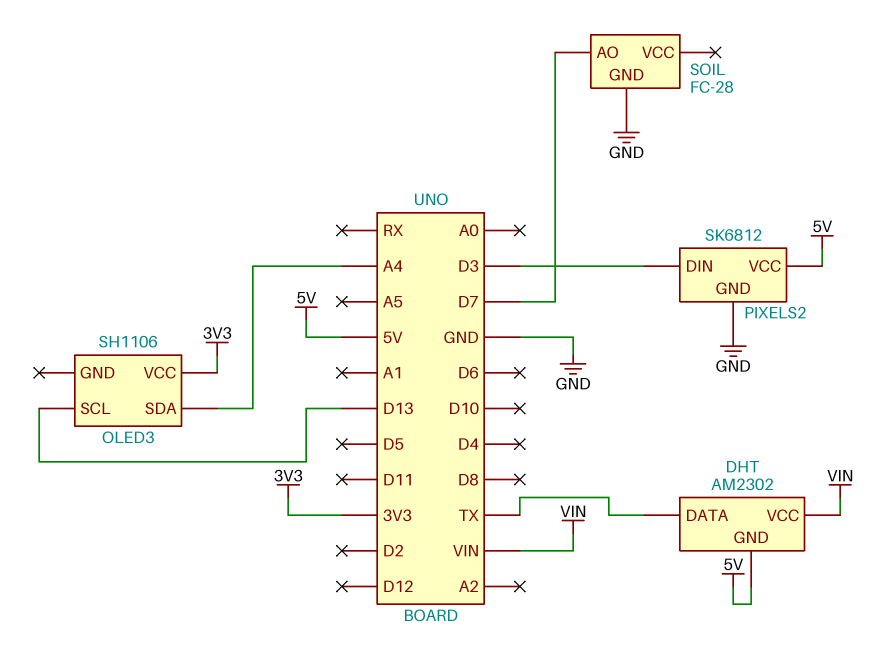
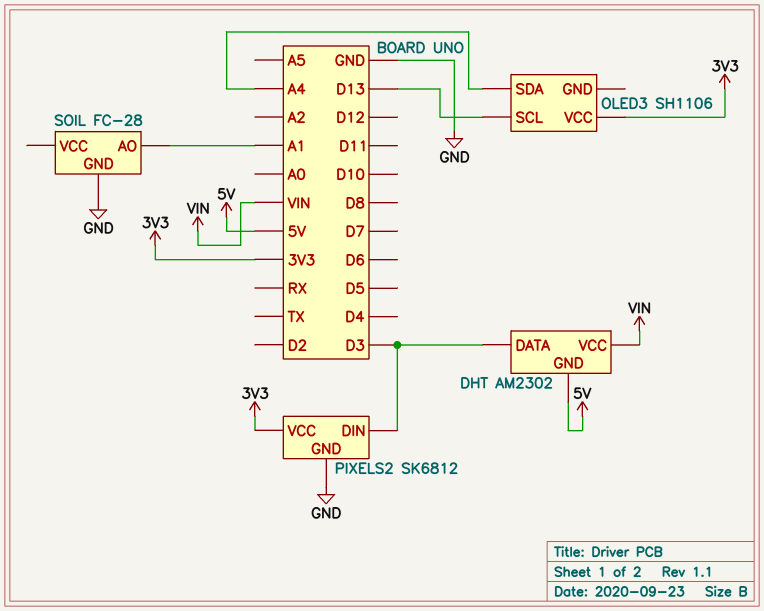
DHT pin DATA: TX -> D3
PIXELS2 pin VCC: 5V -> 3V3
SOIL pin AO: D7 -> A1

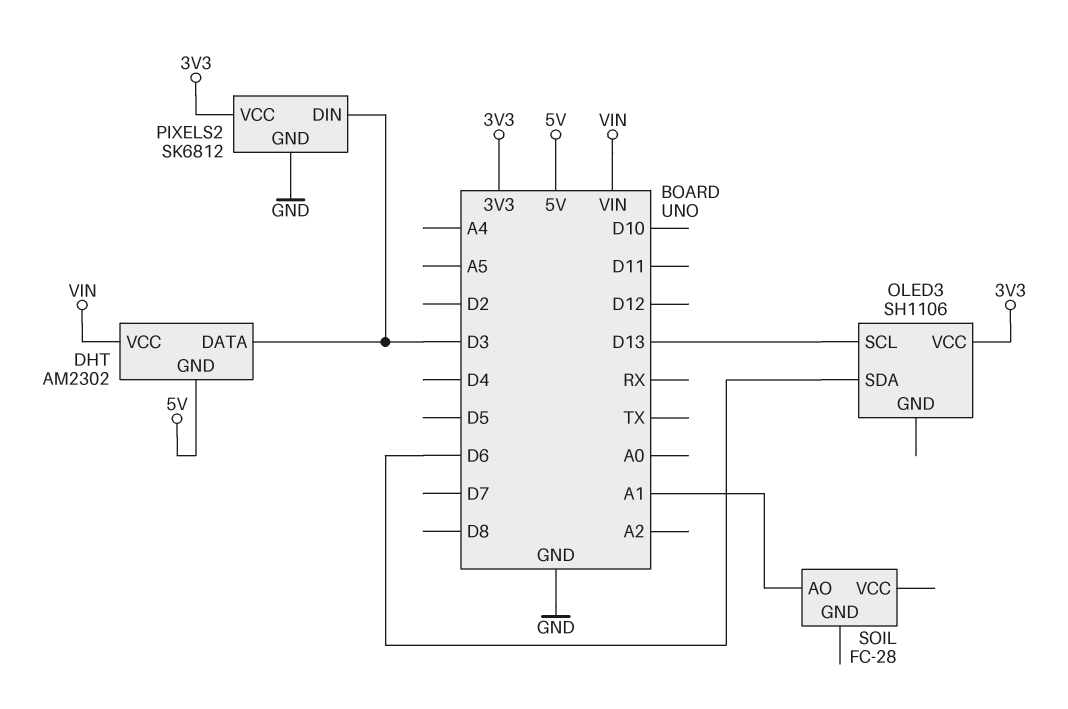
OLED3 pin SDA: A4 -> D6
SOIL pin GND: GND -> none

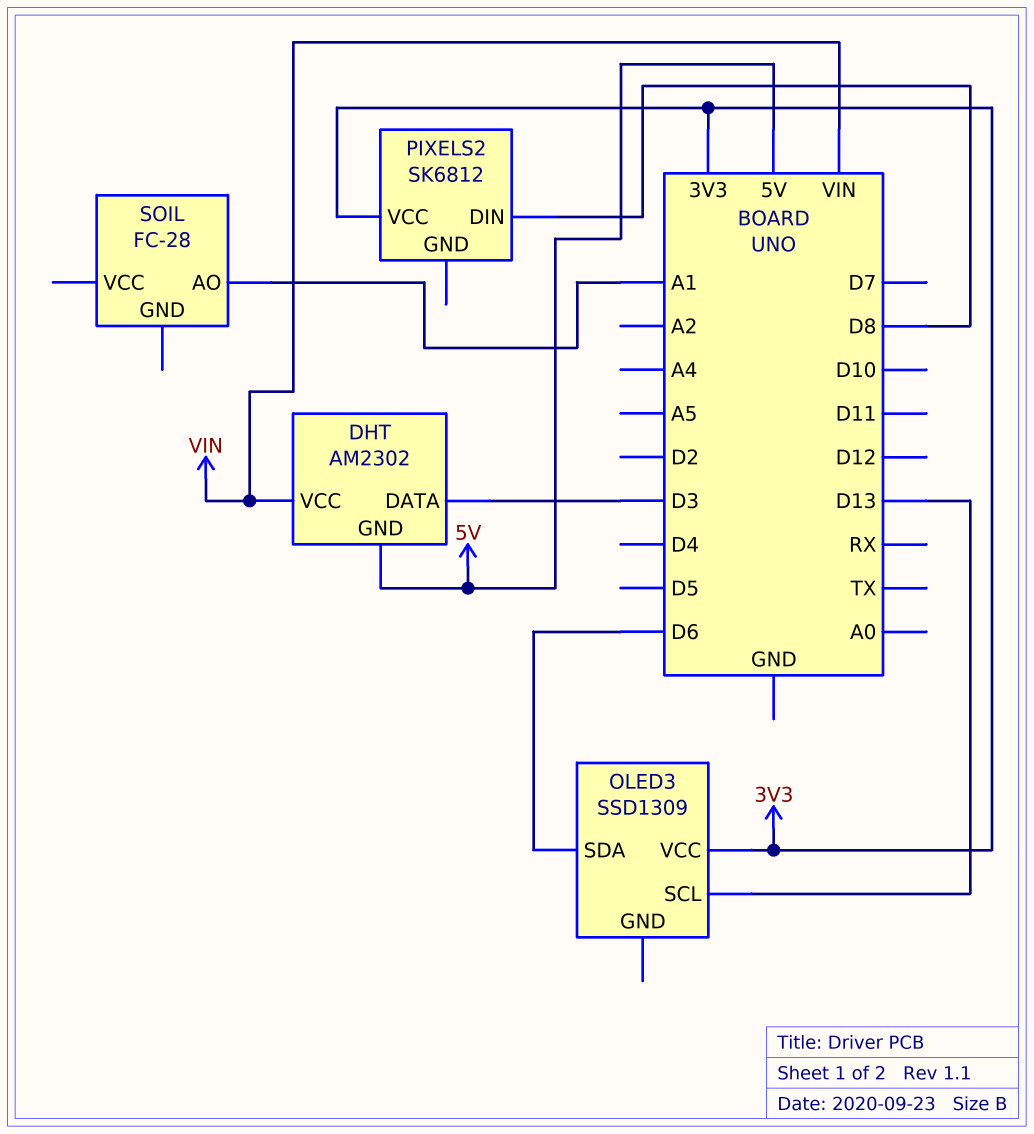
OLED3: SH1106 -> SSD1309
PIXELS2 pin DIN: D3 -> D8
PIXELS2 pin GND: GND -> none

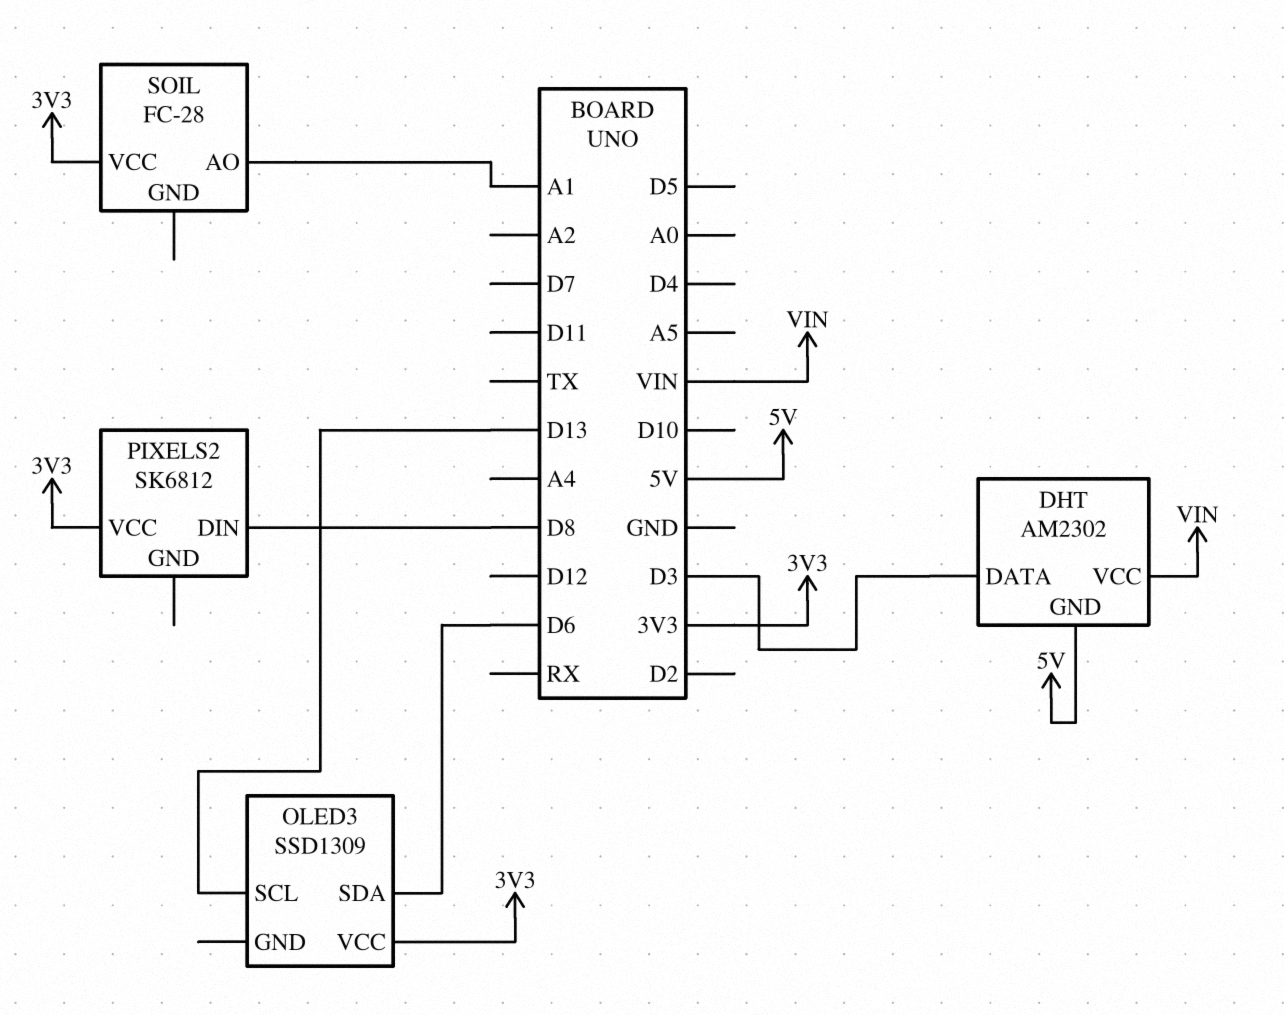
SOIL pin VCC: none -> 3V3

